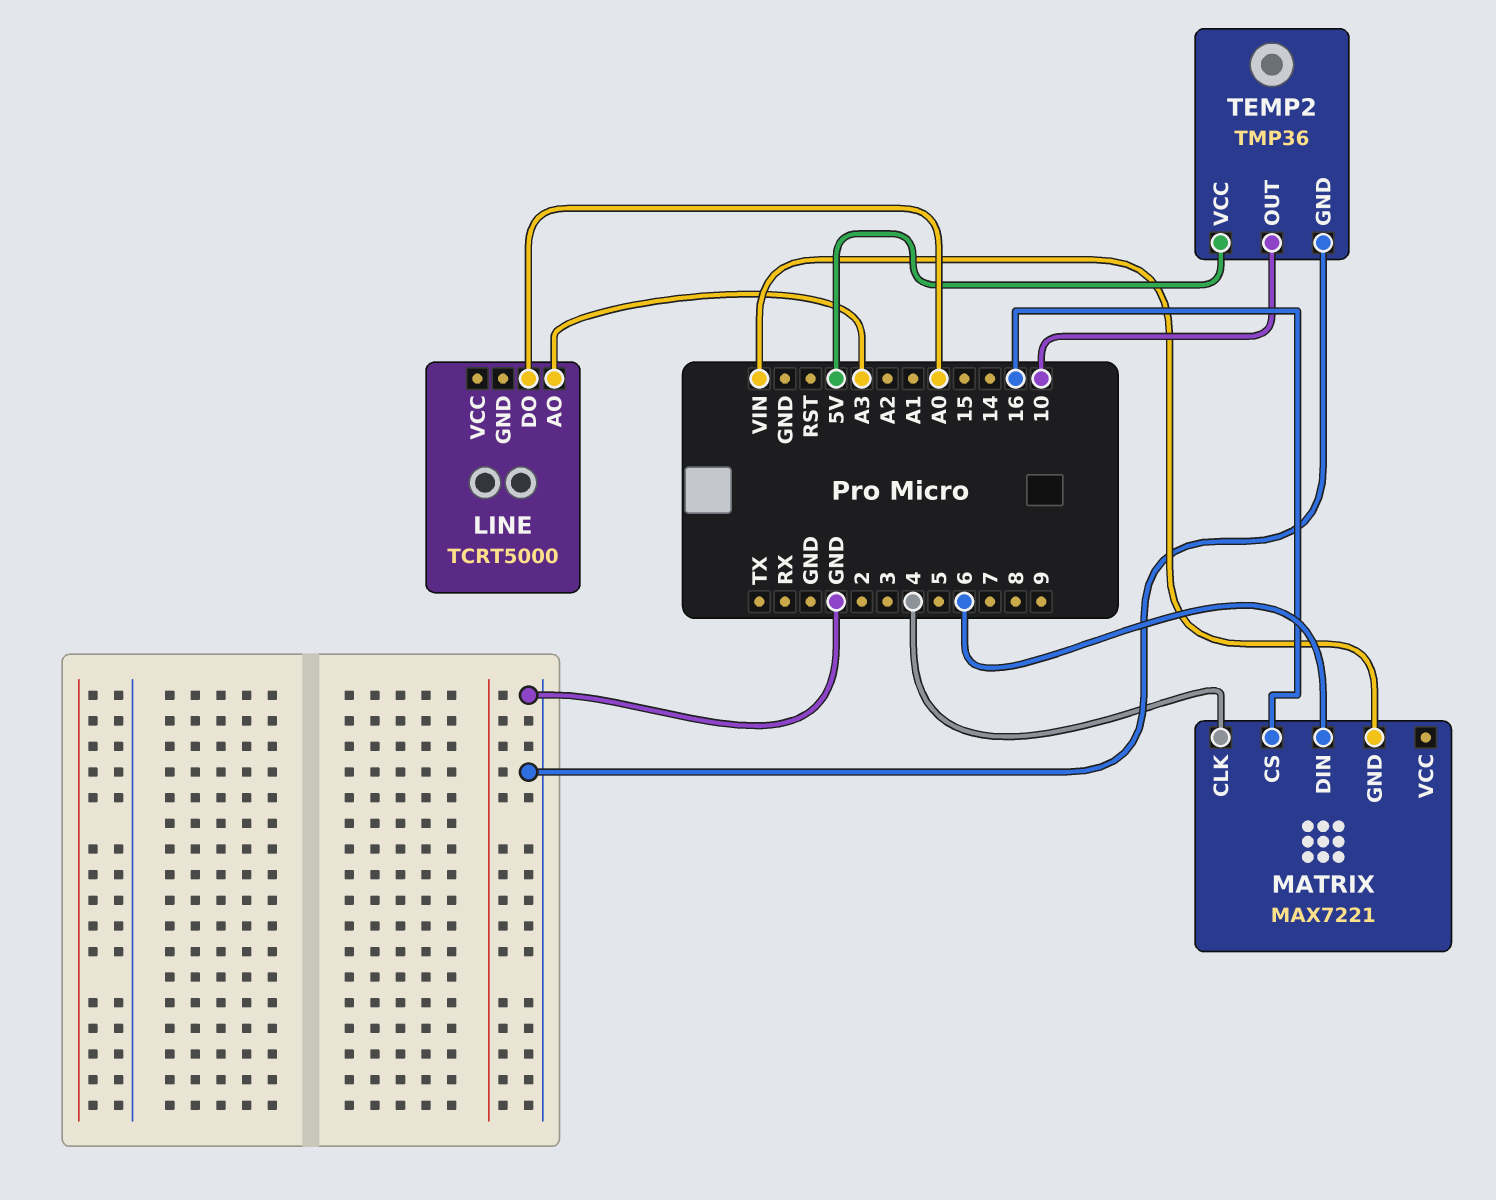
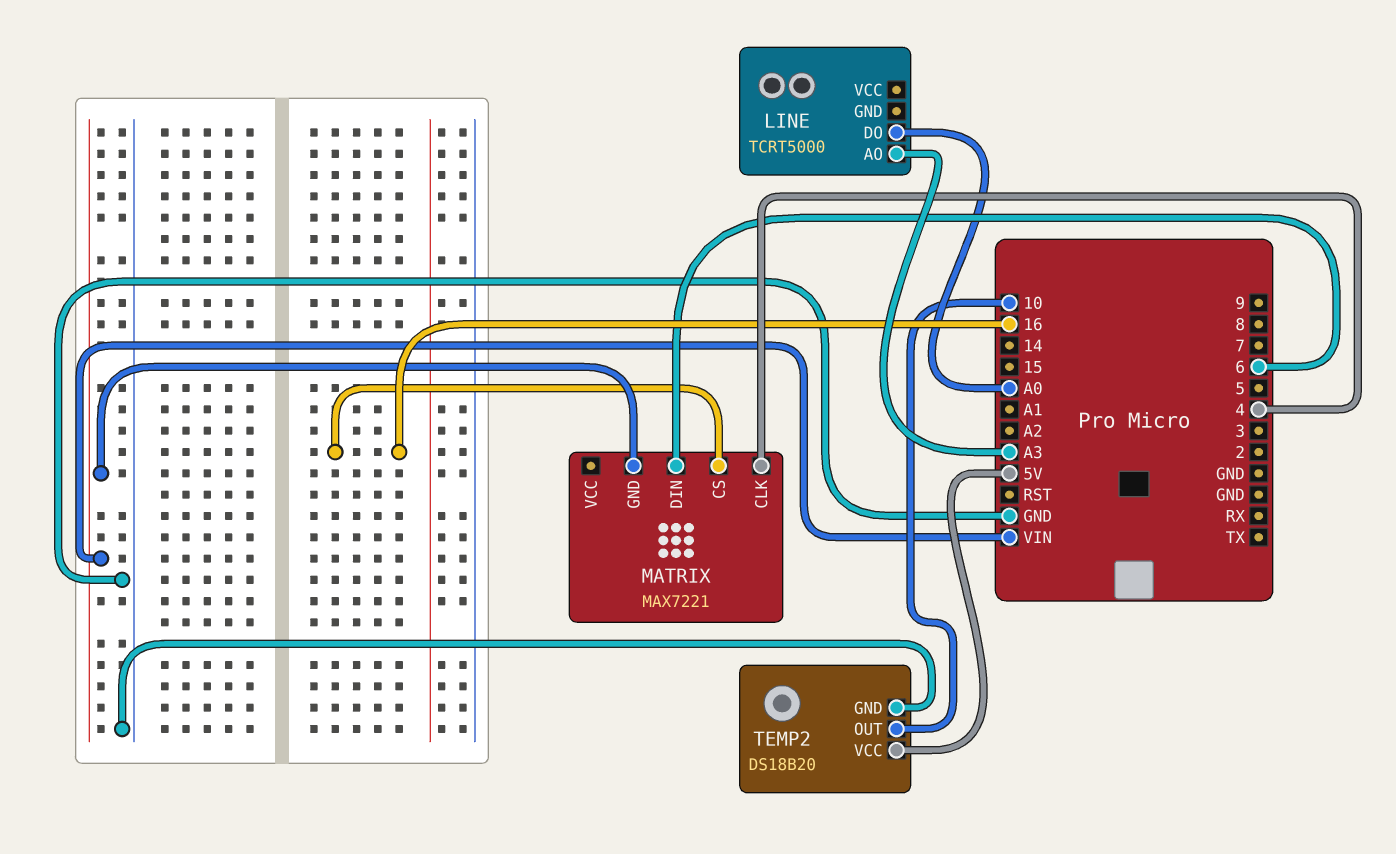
TEMP2: TMP36 -> DS18B20

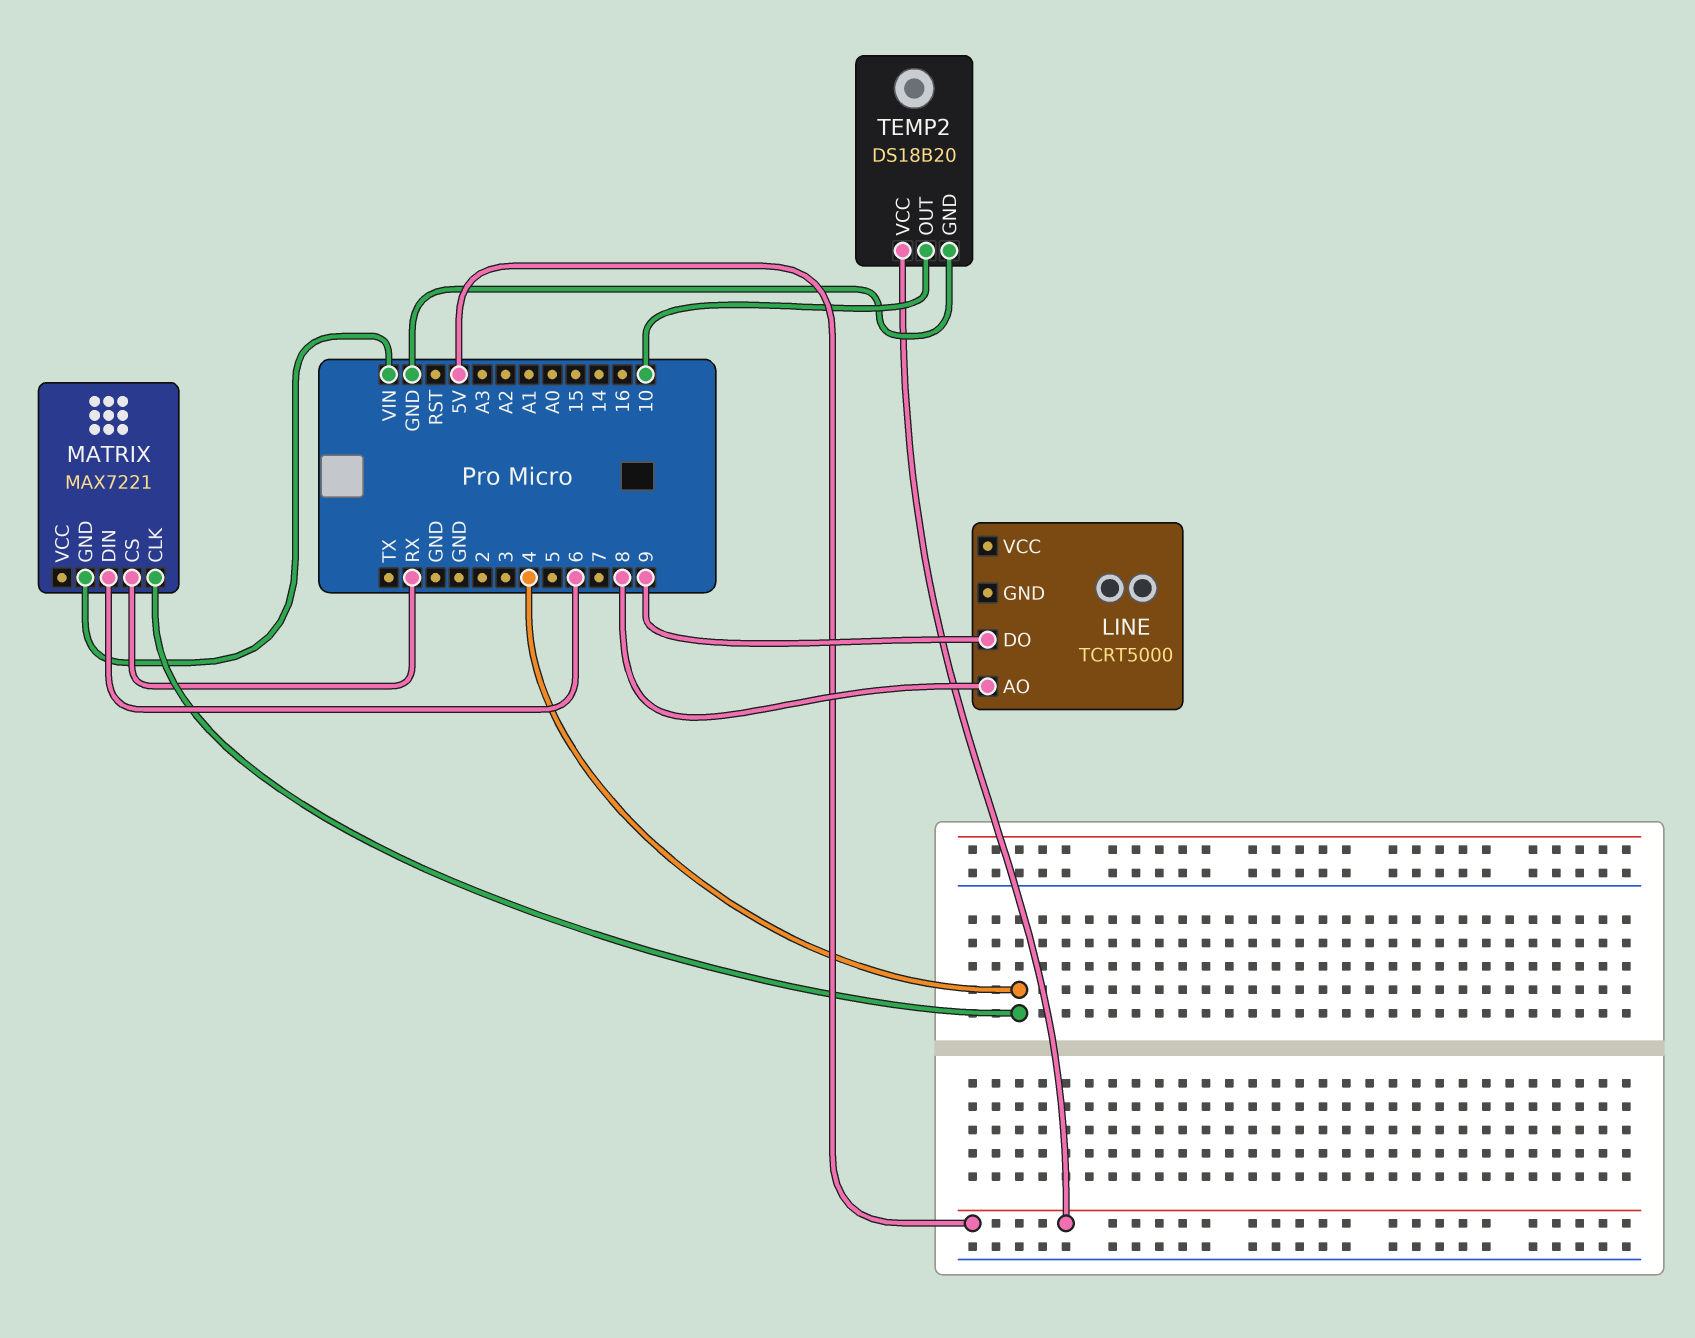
LINE pin AO: A3 -> 8
LINE pin DO: A0 -> 9
MATRIX pin CS: 16 -> RX

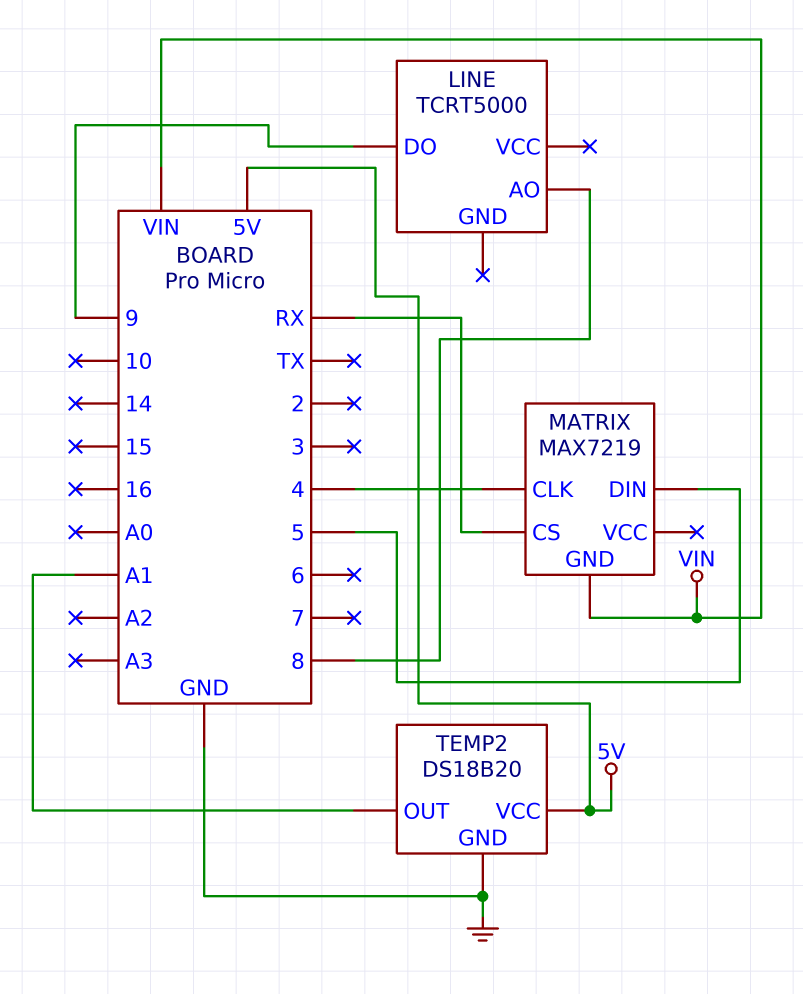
MATRIX: MAX7221 -> MAX7219
MATRIX pin DIN: 6 -> 5
TEMP2 pin OUT: 10 -> A1

